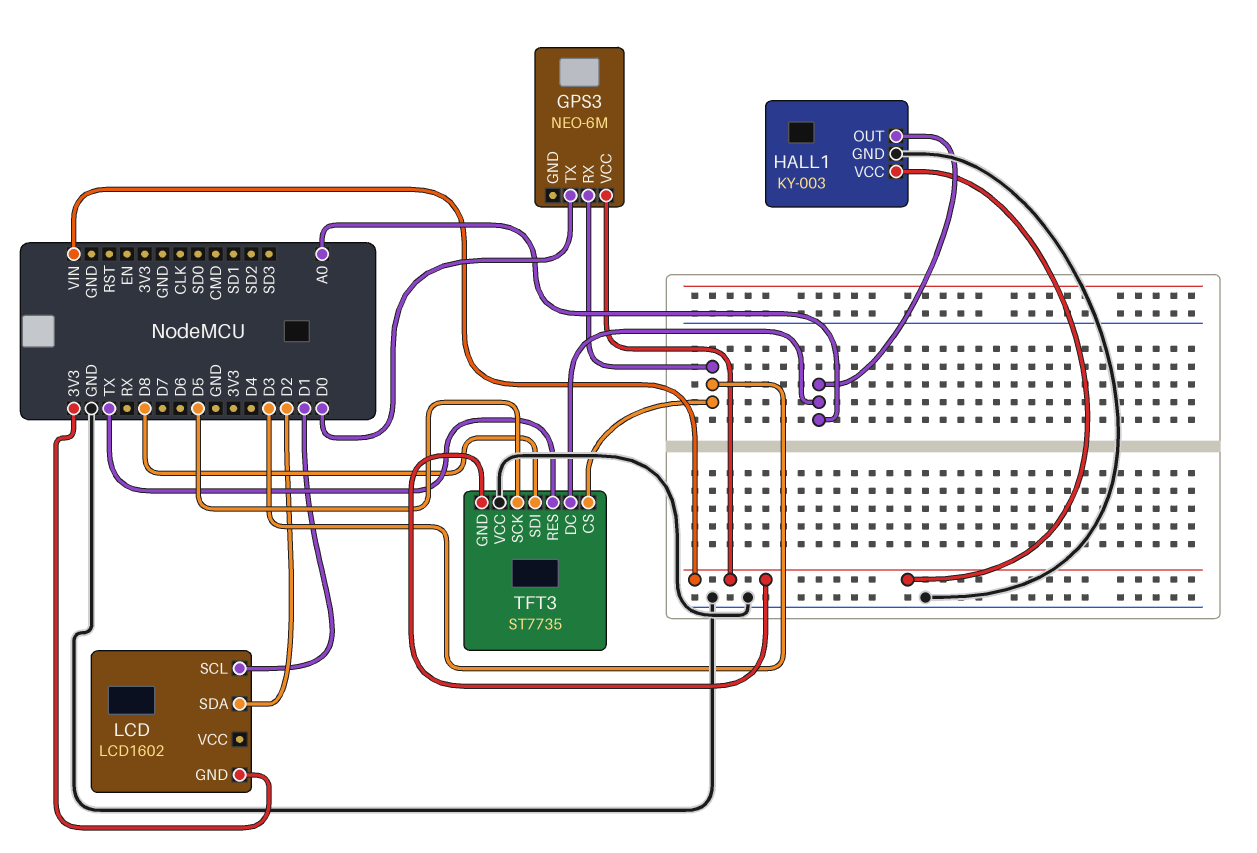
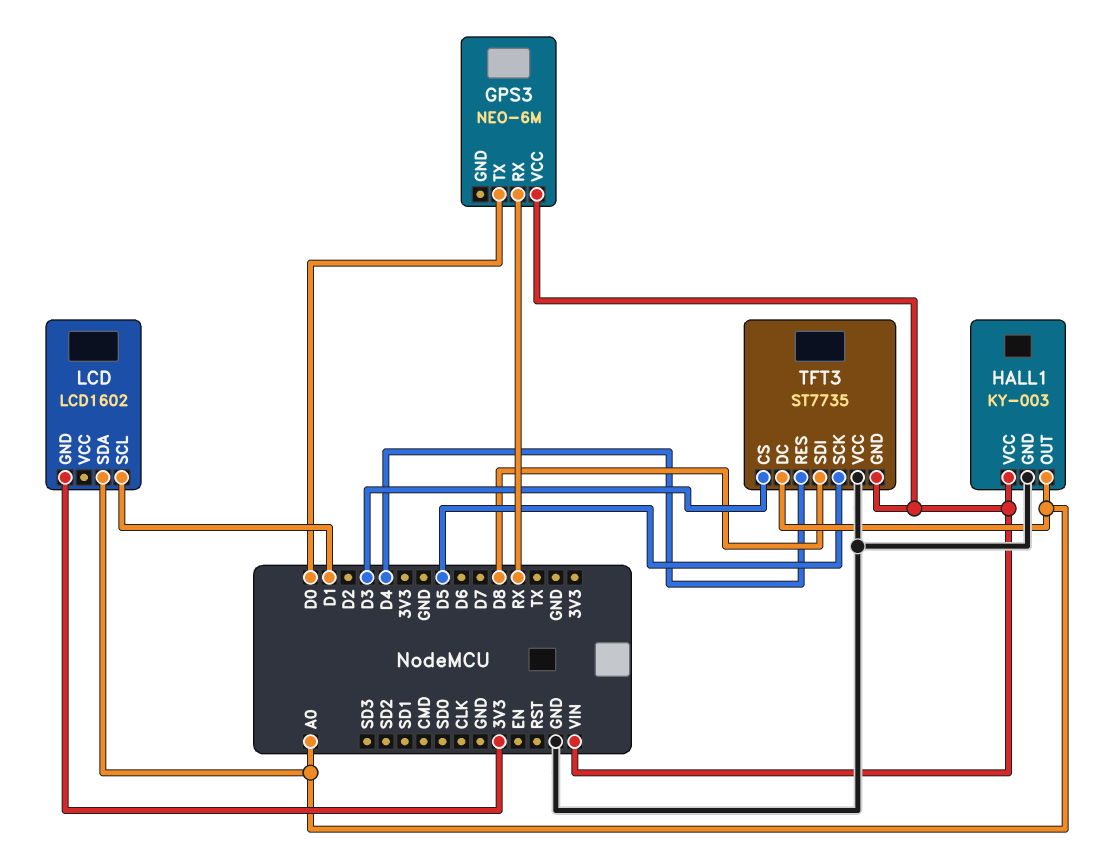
GPS3 pin RX: D3 -> RX
LCD pin SDA: D2 -> A0
TFT3 pin RES: TX -> D4

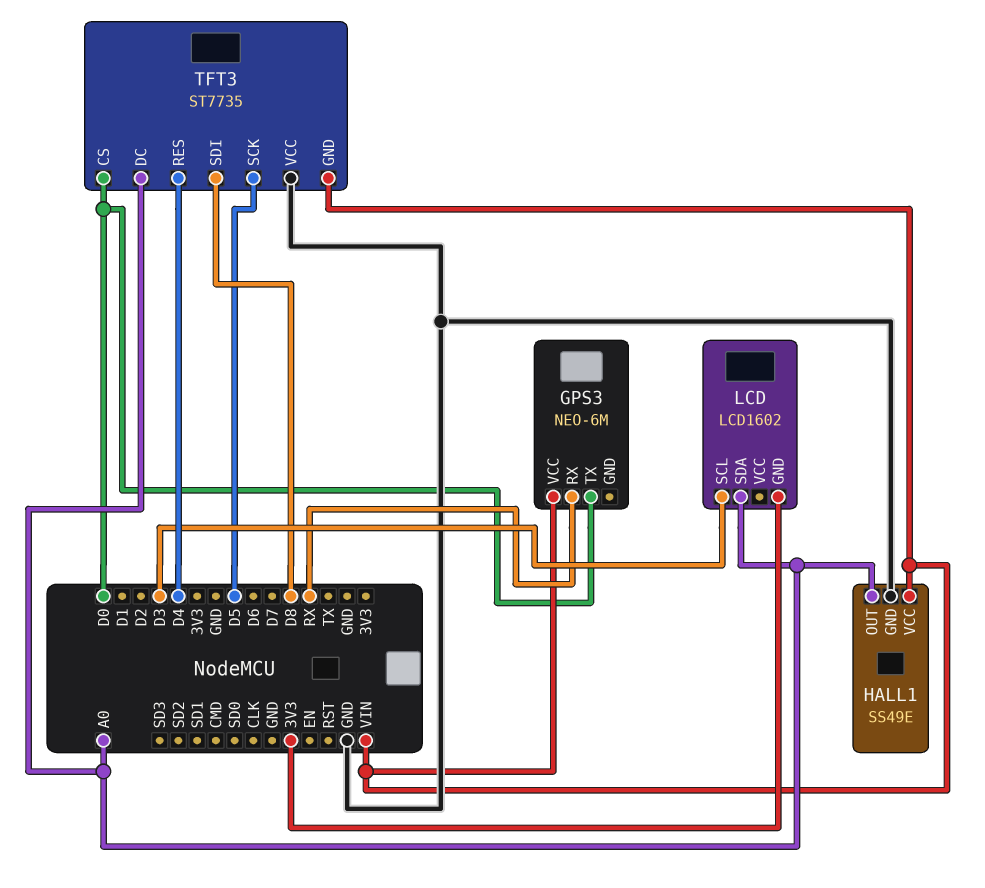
HALL1: KY-003 -> SS49E
LCD pin SCL: D1 -> D3
TFT3 pin CS: D3 -> D0

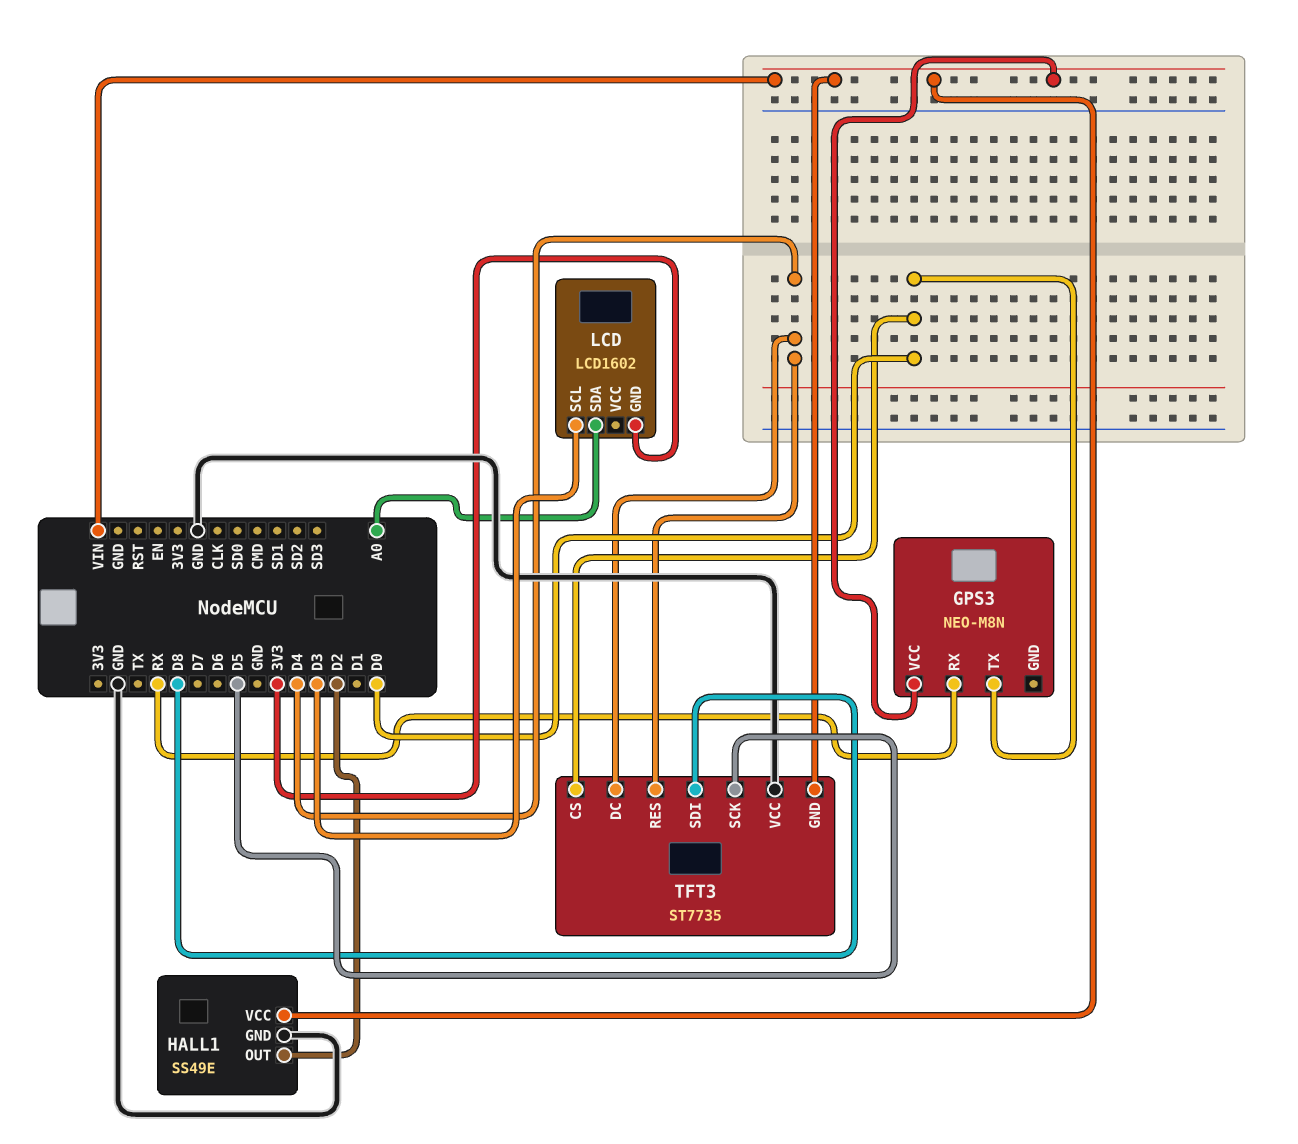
GPS3: NEO-6M -> NEO-M8N
HALL1 pin OUT: A0 -> D2
TFT3 pin DC: A0 -> D4

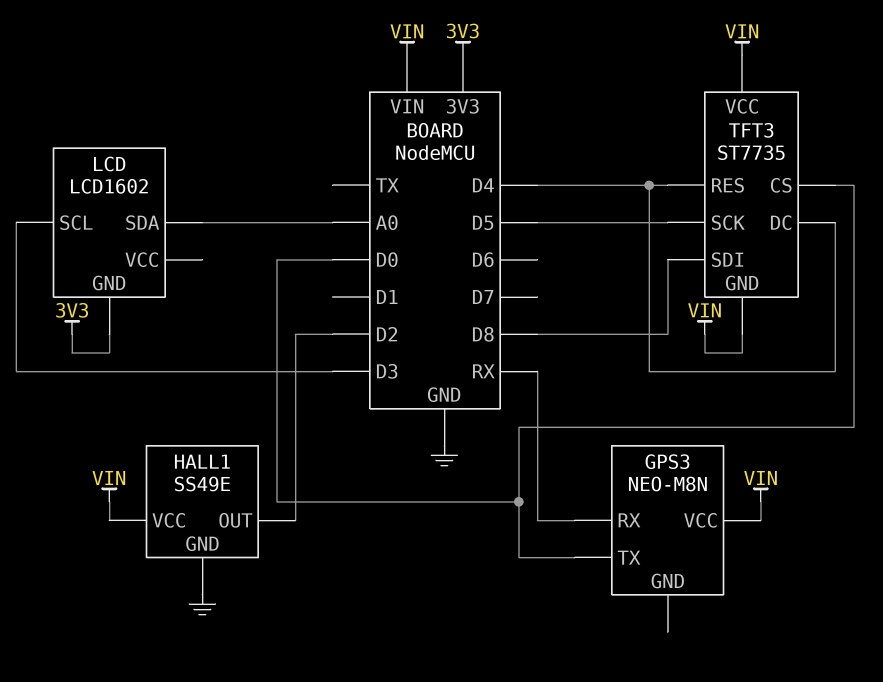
TFT3 pin VCC: GND -> VIN

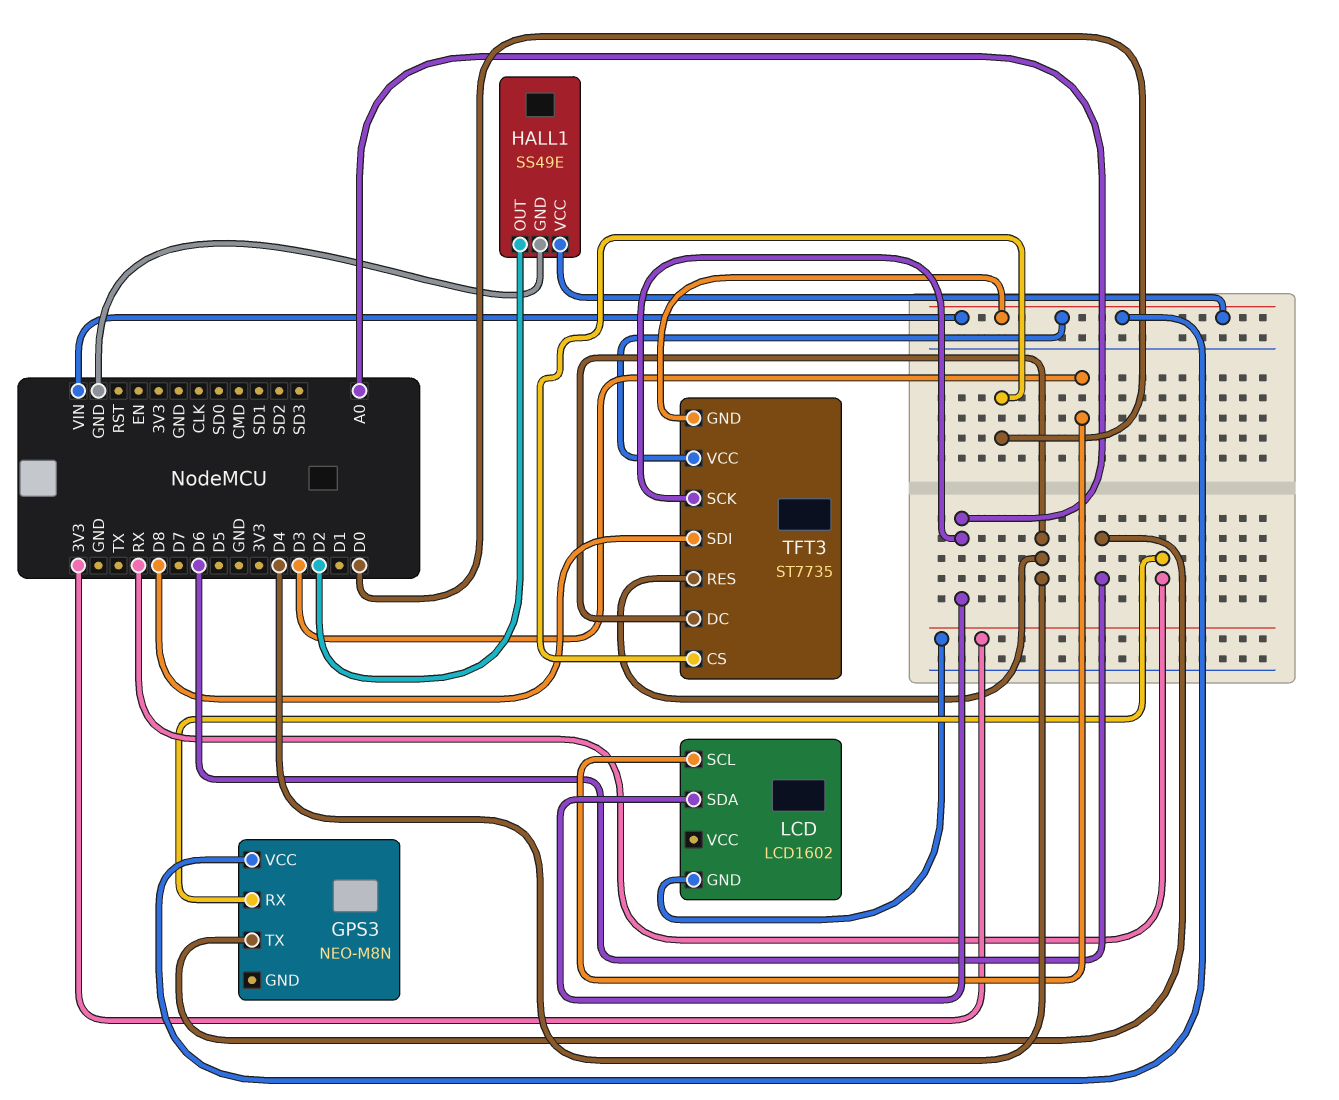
GPS3 pin TX: D0 -> D6
TFT3 pin SCK: D5 -> A0

